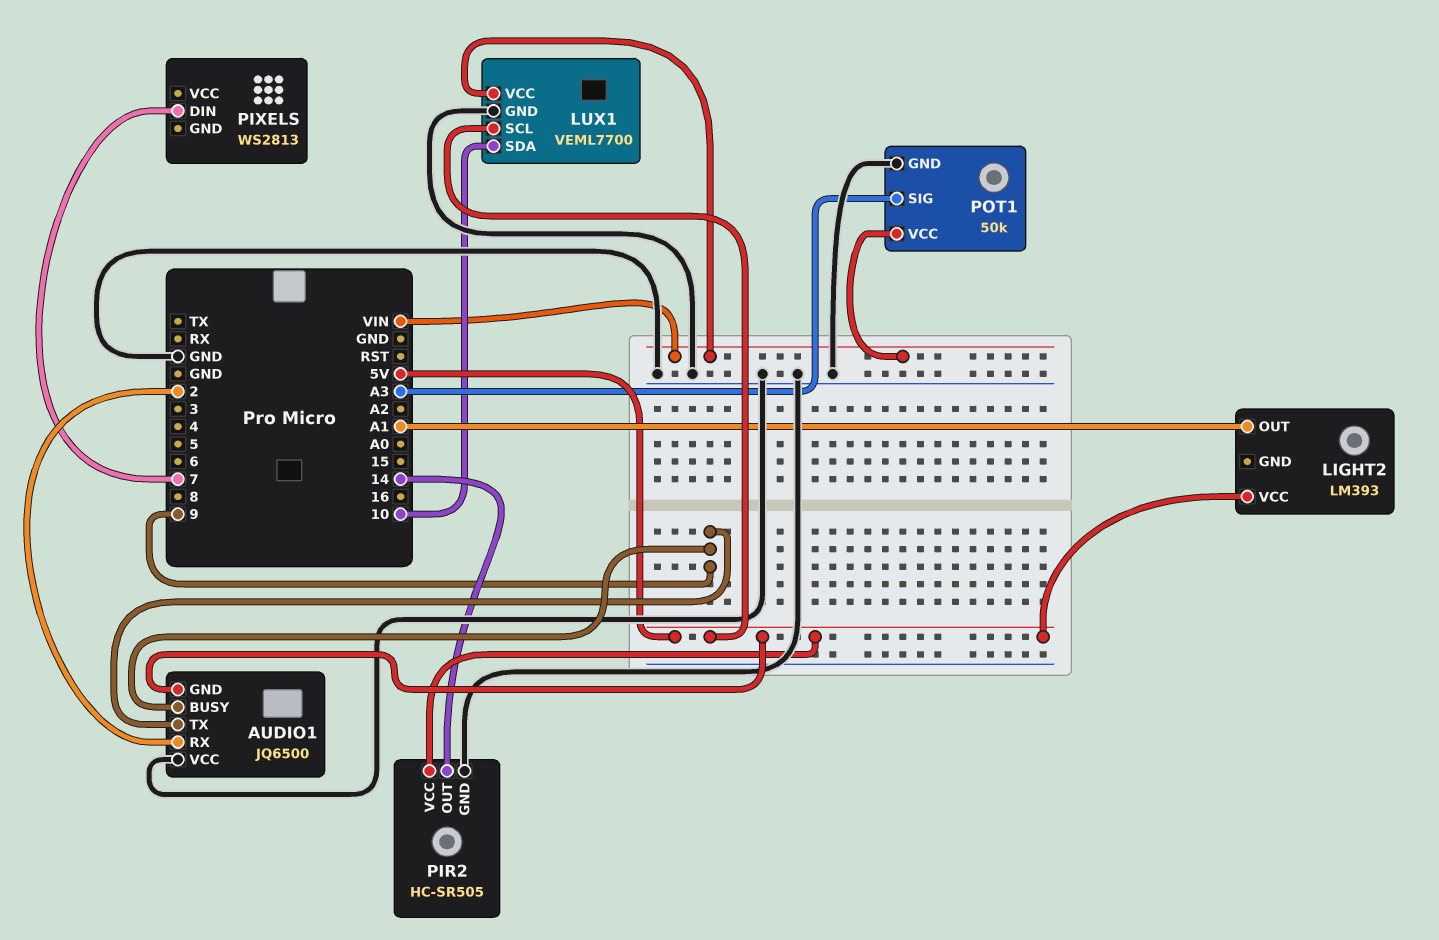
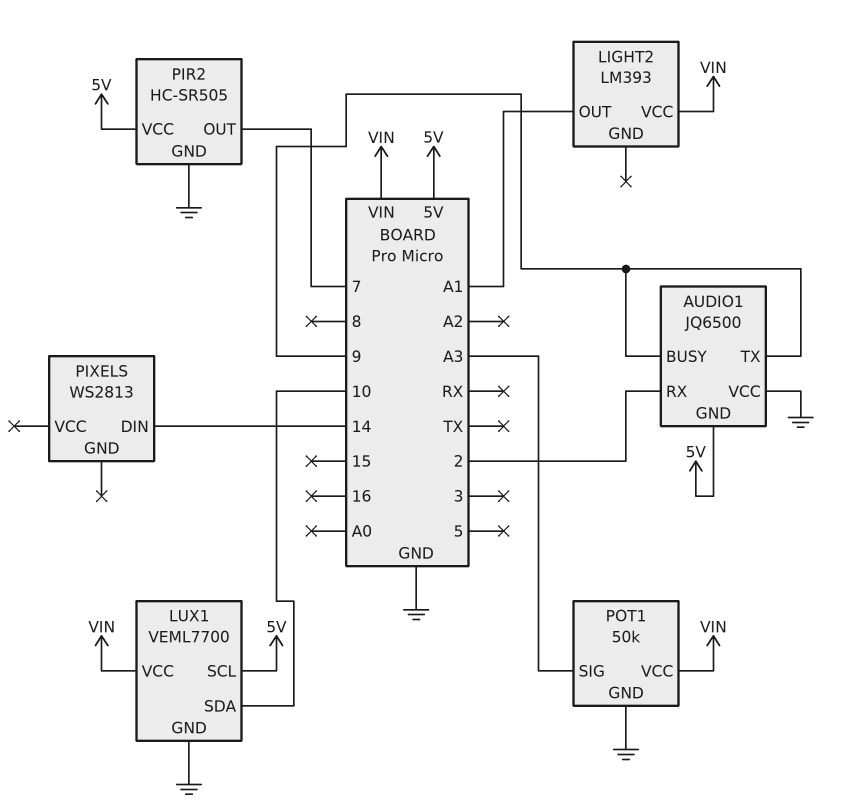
LIGHT2 pin VCC: 5V -> VIN
PIR2 pin OUT: 14 -> 7
PIXELS pin DIN: 7 -> 14

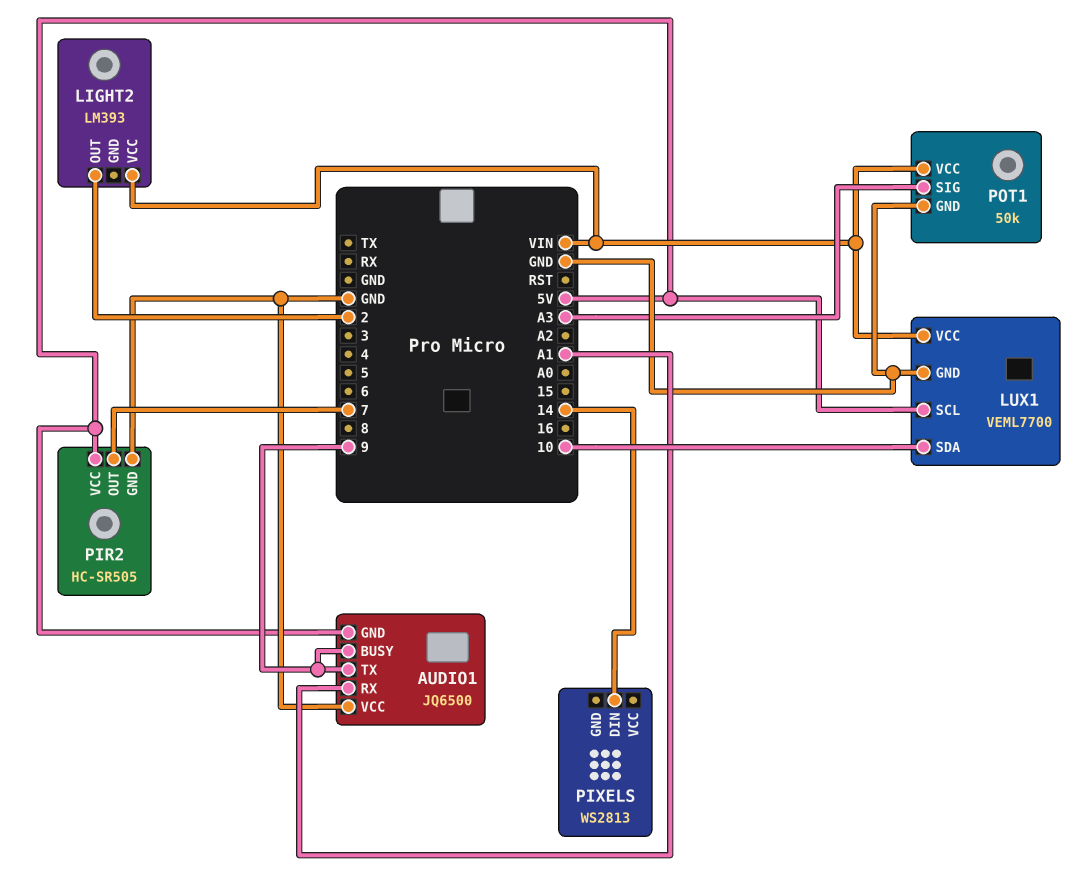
AUDIO1 pin RX: 2 -> A1
LIGHT2 pin OUT: A1 -> 2

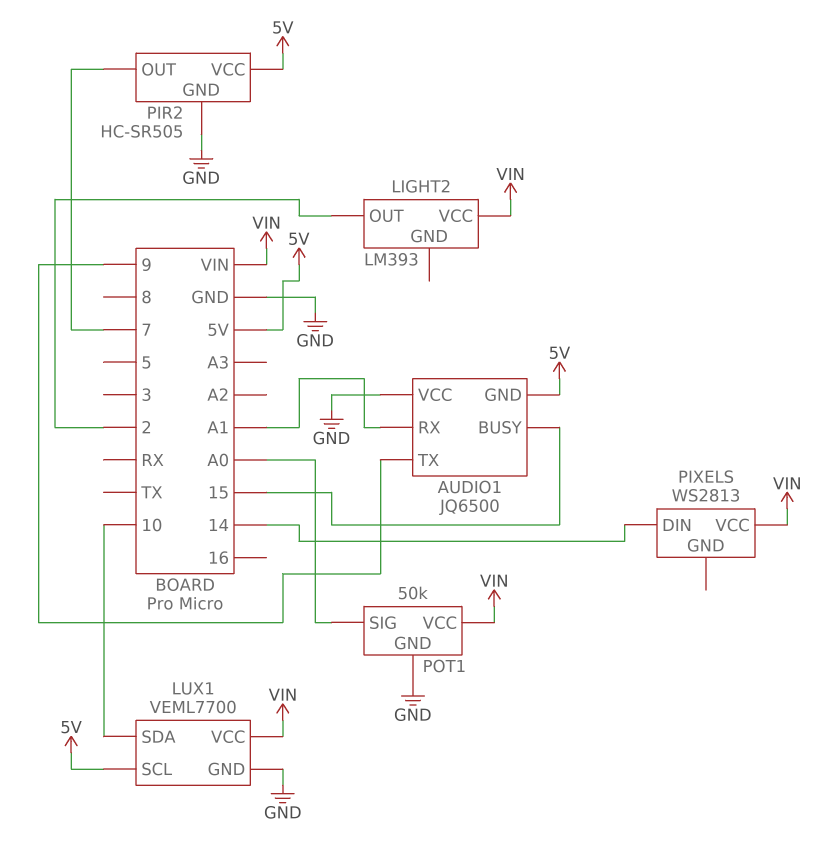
AUDIO1 pin BUSY: 9 -> 15
PIXELS pin VCC: none -> VIN
POT1 pin SIG: A3 -> A0

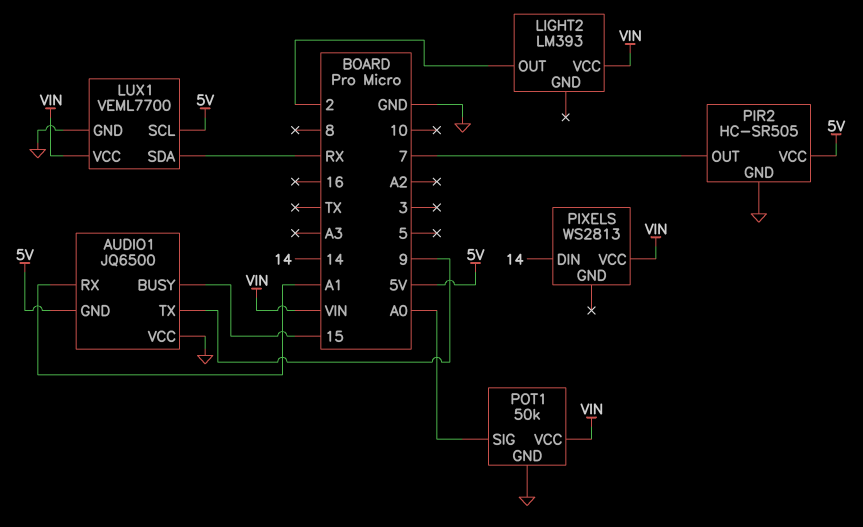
LUX1 pin SDA: 10 -> RX

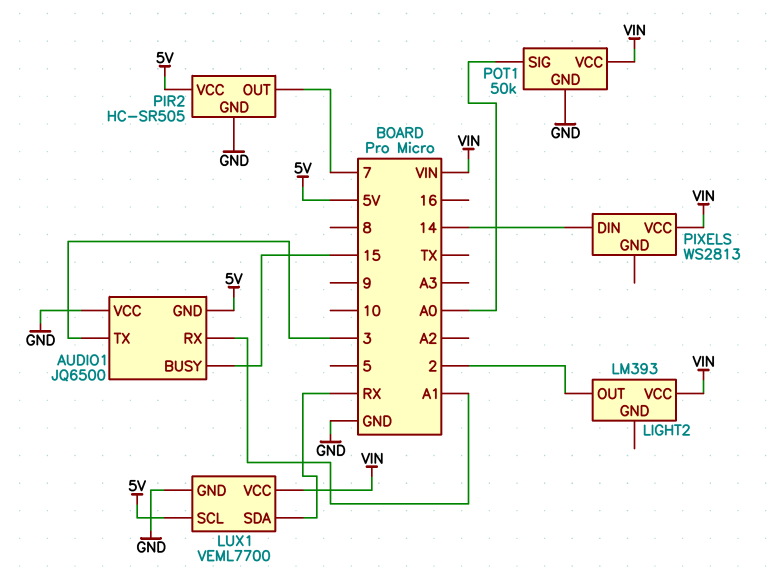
AUDIO1 pin TX: 9 -> 3

